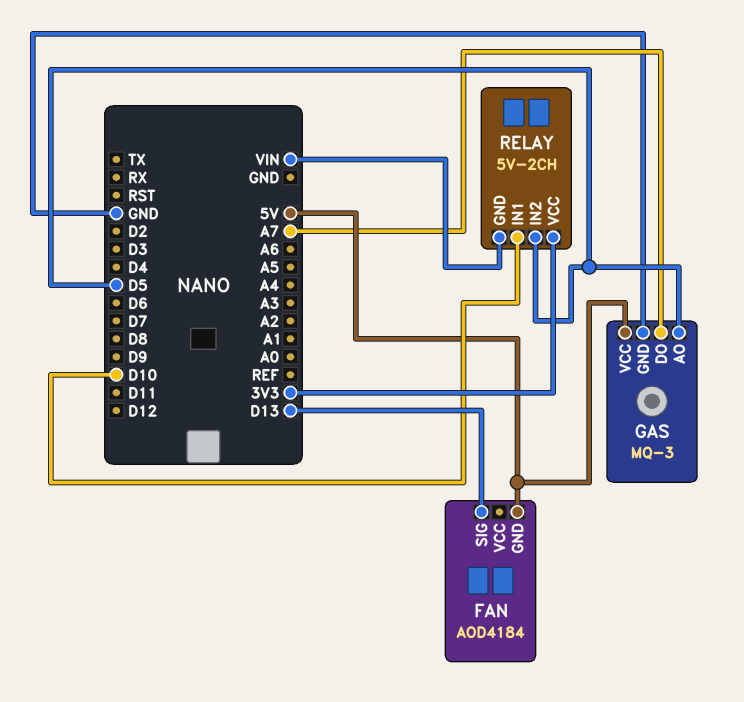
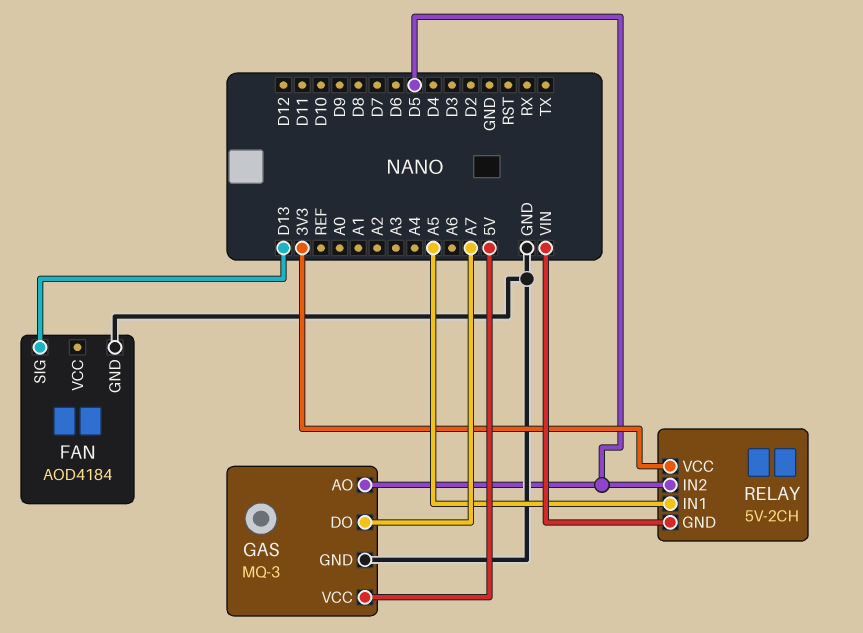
FAN pin GND: 5V -> GND
RELAY pin IN1: D10 -> A5

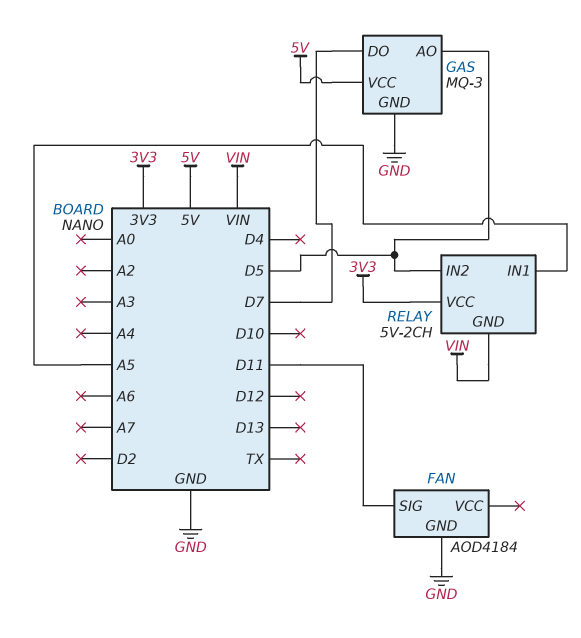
FAN pin SIG: D13 -> D11
GAS pin DO: A7 -> D7

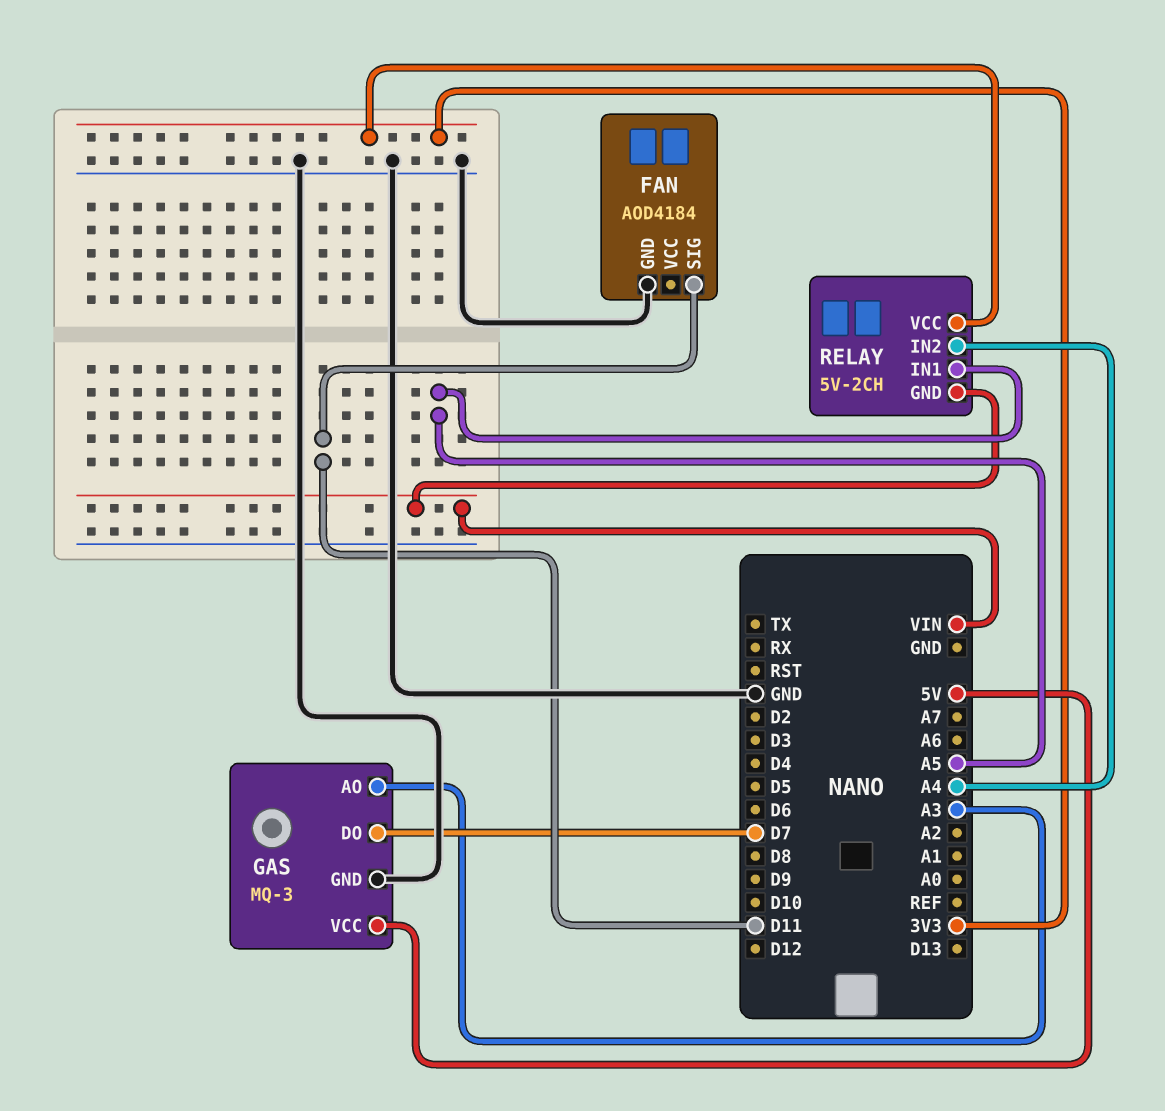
GAS pin AO: D5 -> A3
RELAY pin IN2: D5 -> A4

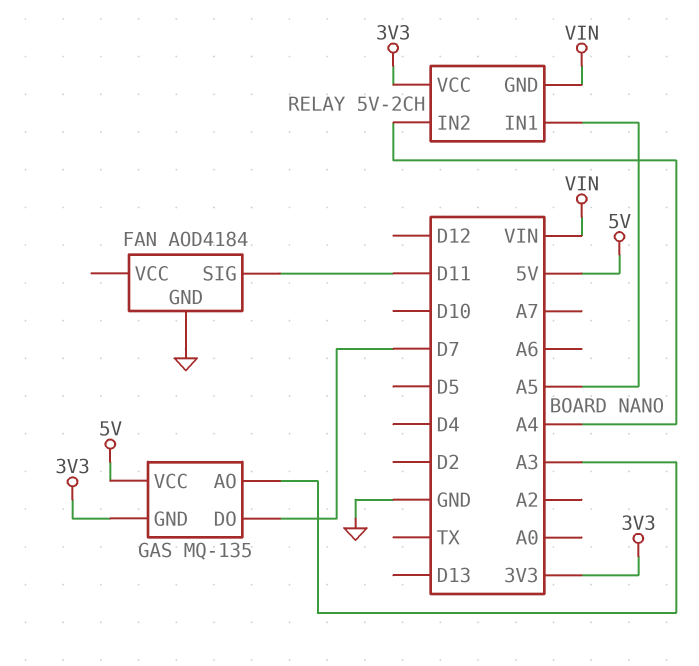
GAS: MQ-3 -> MQ-135
GAS pin GND: GND -> 3V3

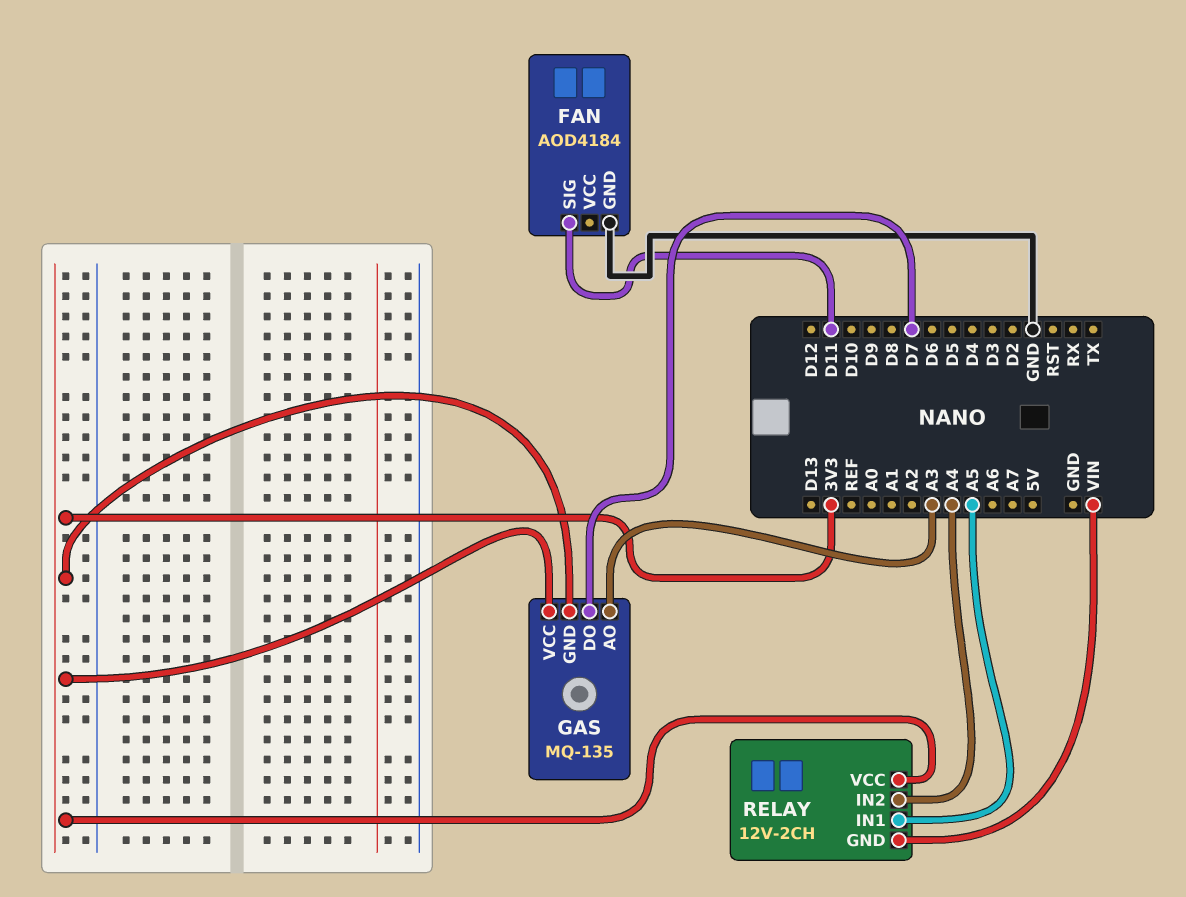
GAS pin VCC: 5V -> 3V3
RELAY: 5V-2CH -> 12V-2CH

